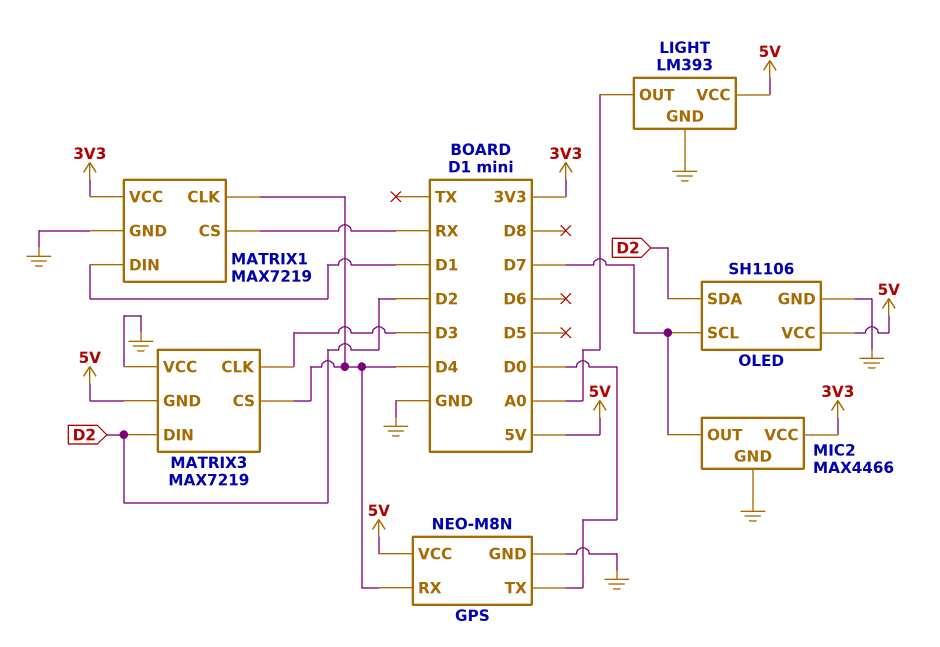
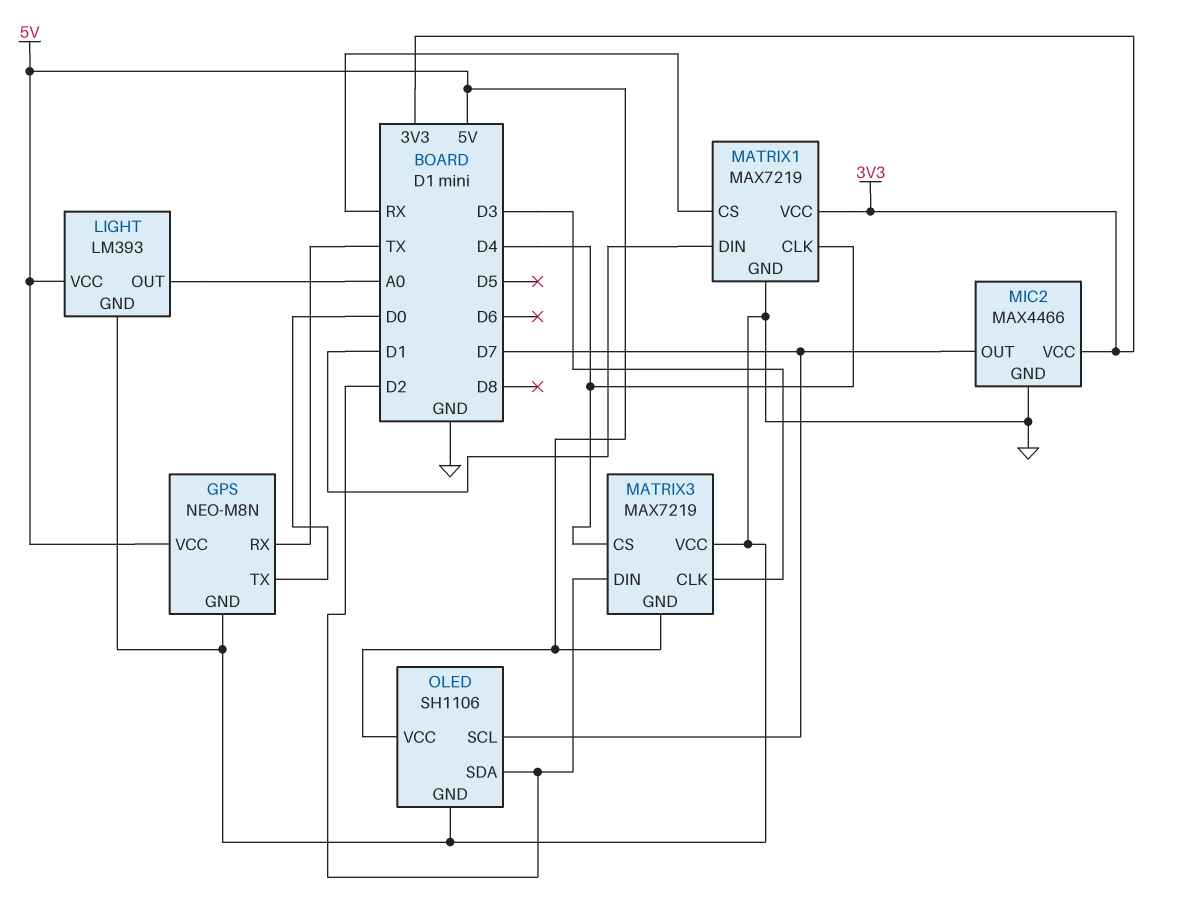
GPS pin RX: D4 -> TX

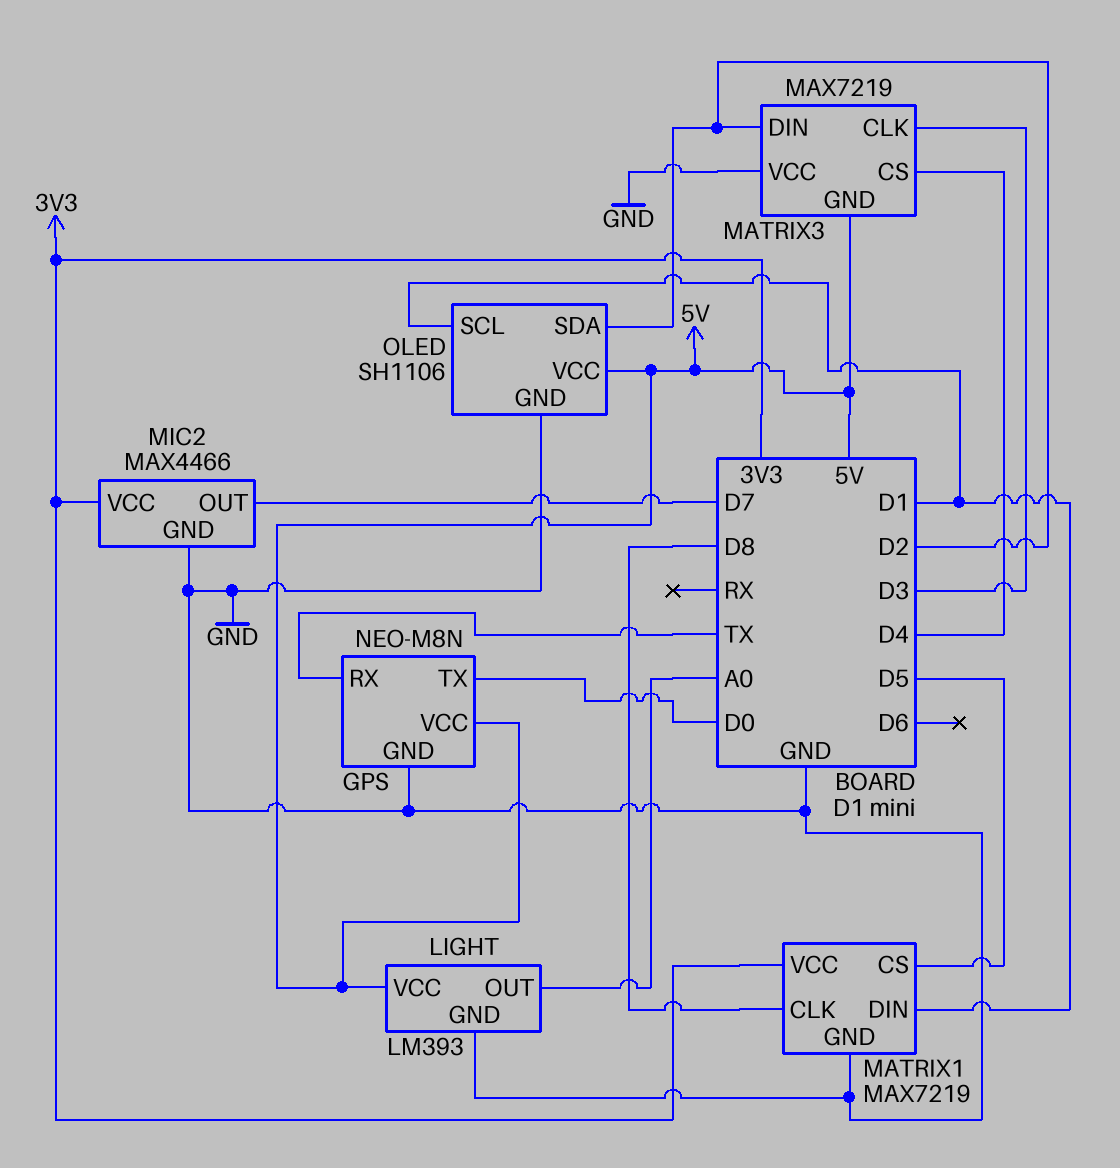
MATRIX1 pin CLK: D4 -> D8
MATRIX1 pin CS: RX -> D5
OLED pin SCL: D7 -> D1

